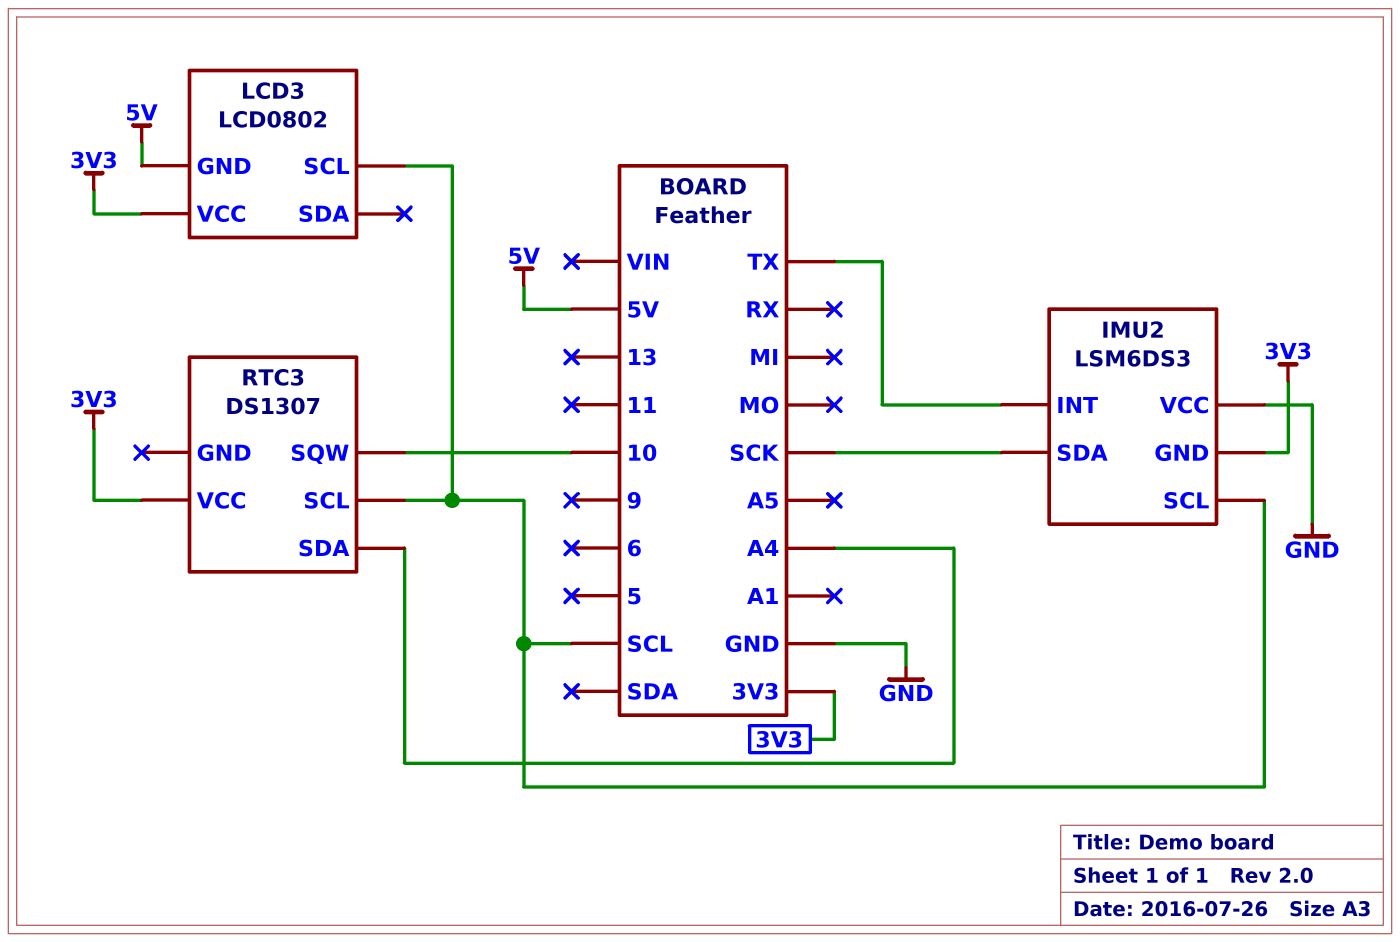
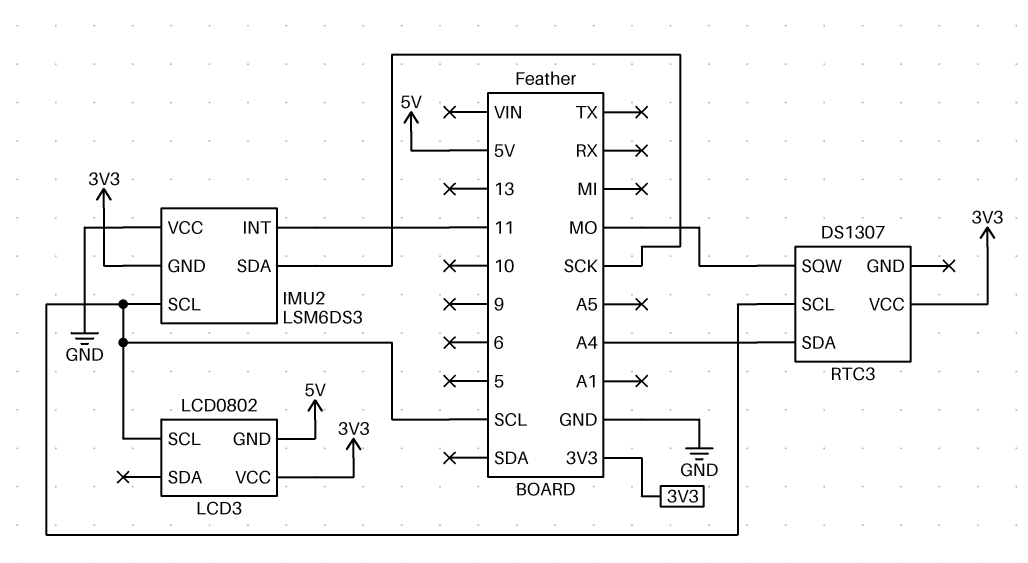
IMU2 pin INT: TX -> 11
RTC3 pin SQW: 10 -> MO

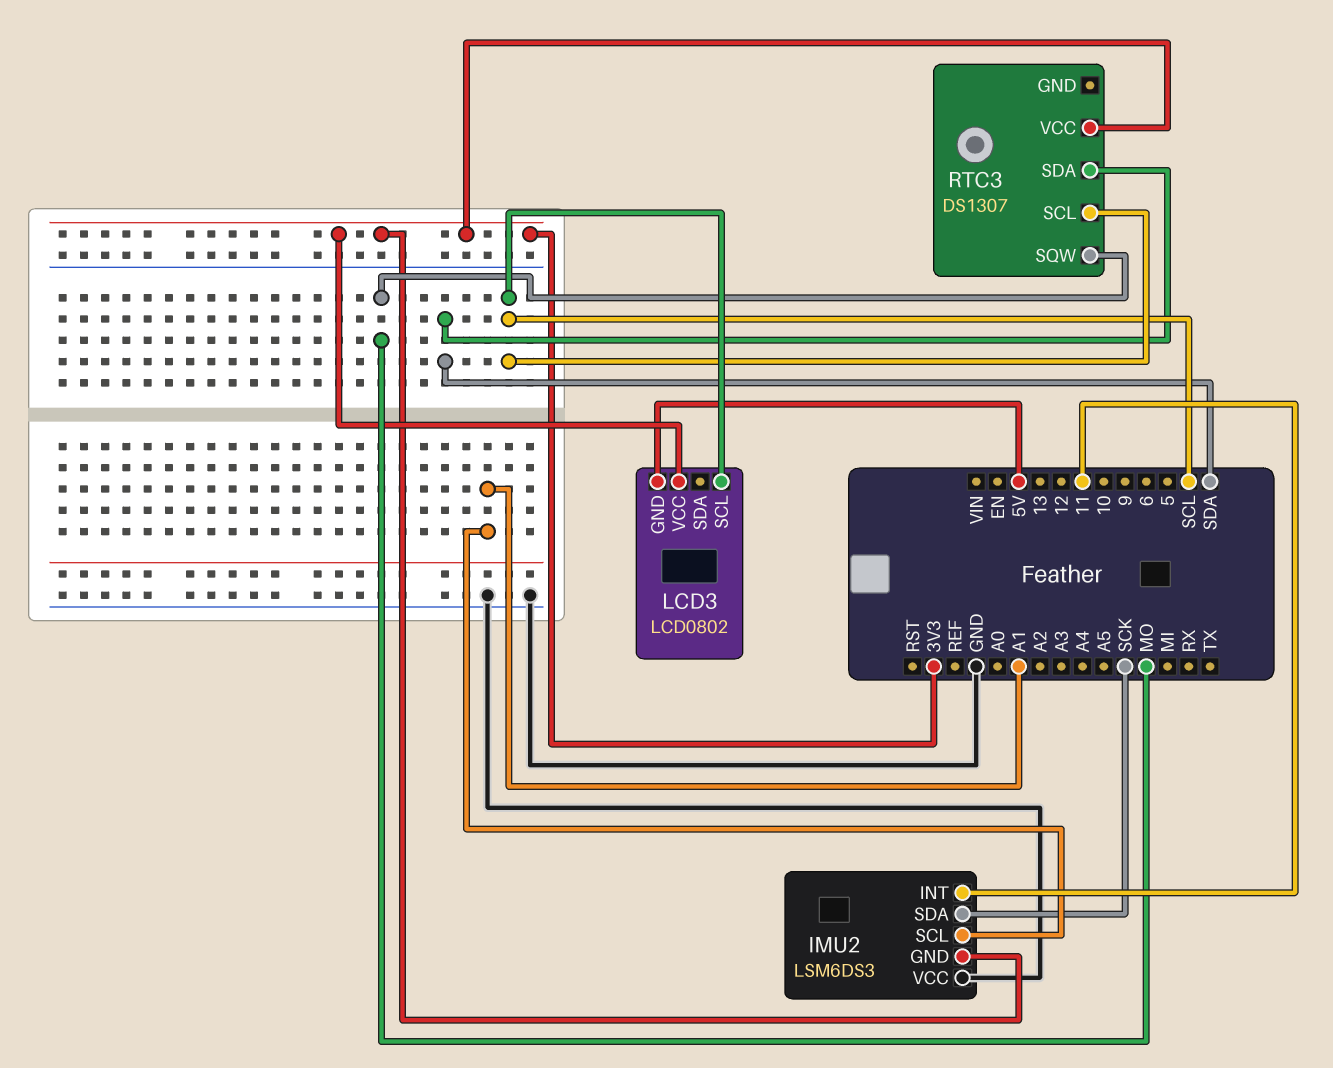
IMU2 pin SCL: SCL -> A1
RTC3 pin SDA: A4 -> SDA

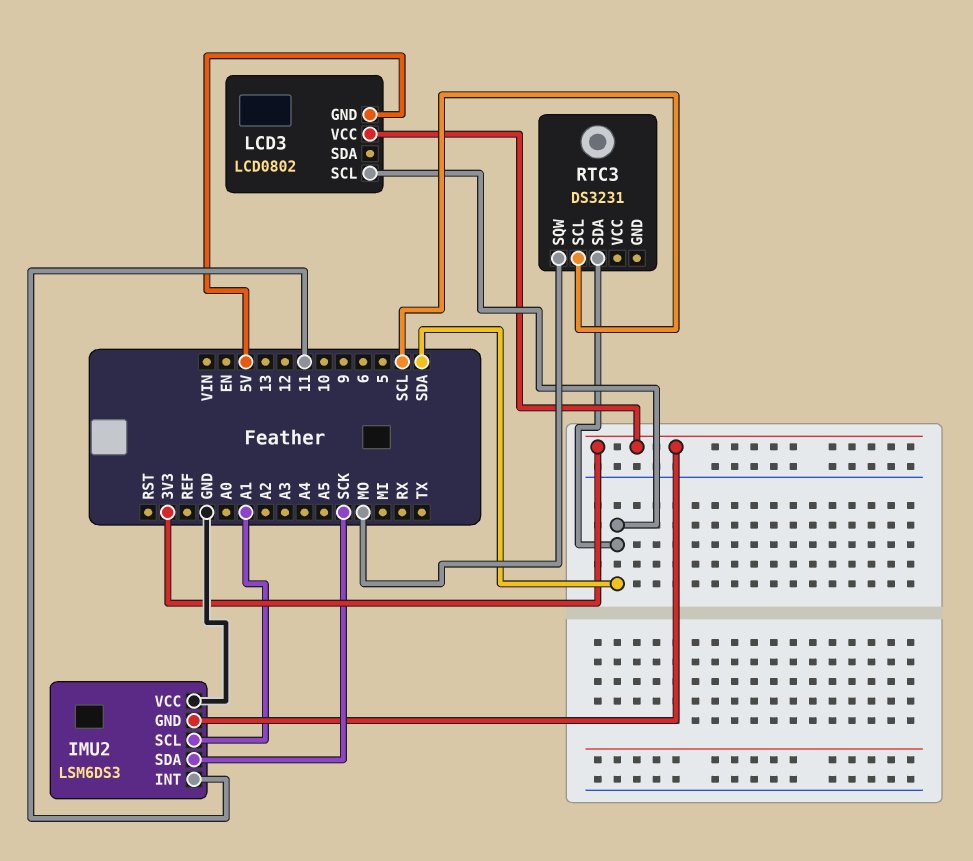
LCD3 pin SCL: SCL -> SDA
RTC3: DS1307 -> DS3231
RTC3 pin VCC: 3V3 -> none

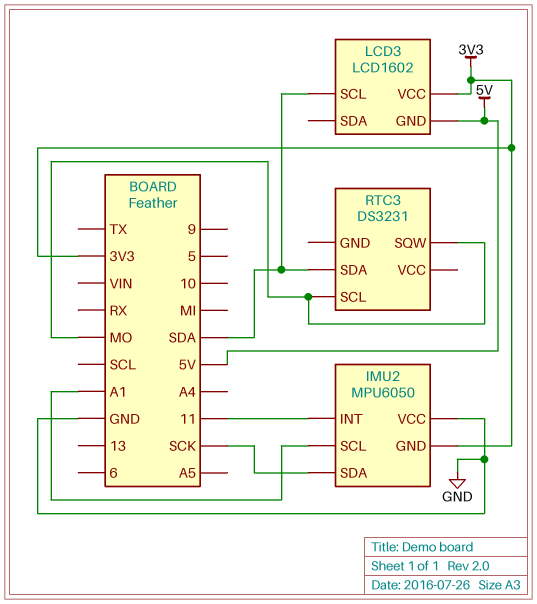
IMU2: LSM6DS3 -> MPU6050
LCD3: LCD0802 -> LCD1602
RTC3 pin SCL: SCL -> MO

